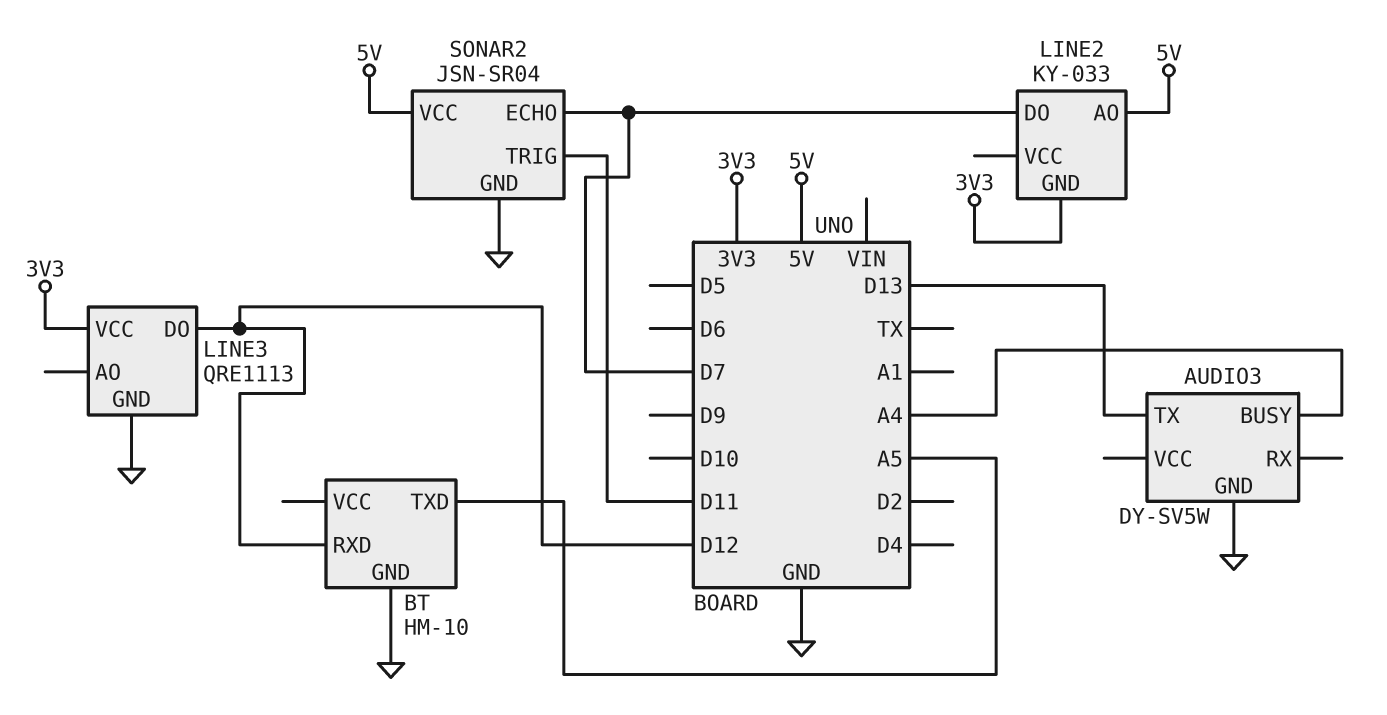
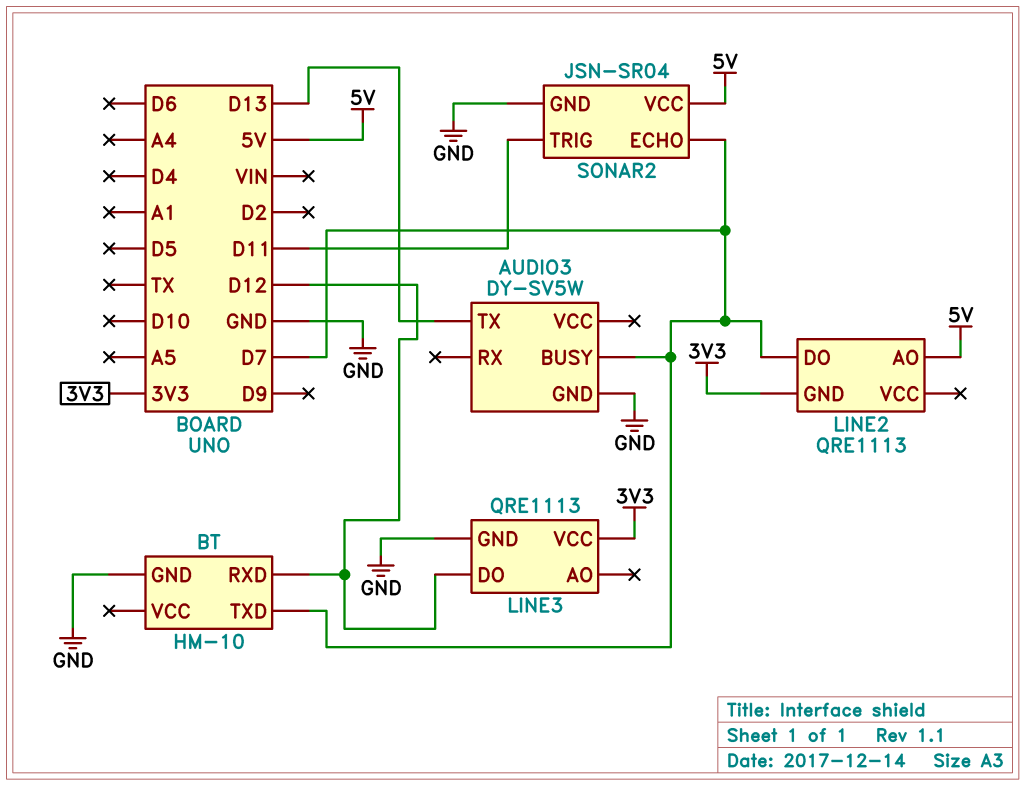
AUDIO3 pin BUSY: A4 -> D7
BT pin TXD: A5 -> D7
LINE2: KY-033 -> QRE1113

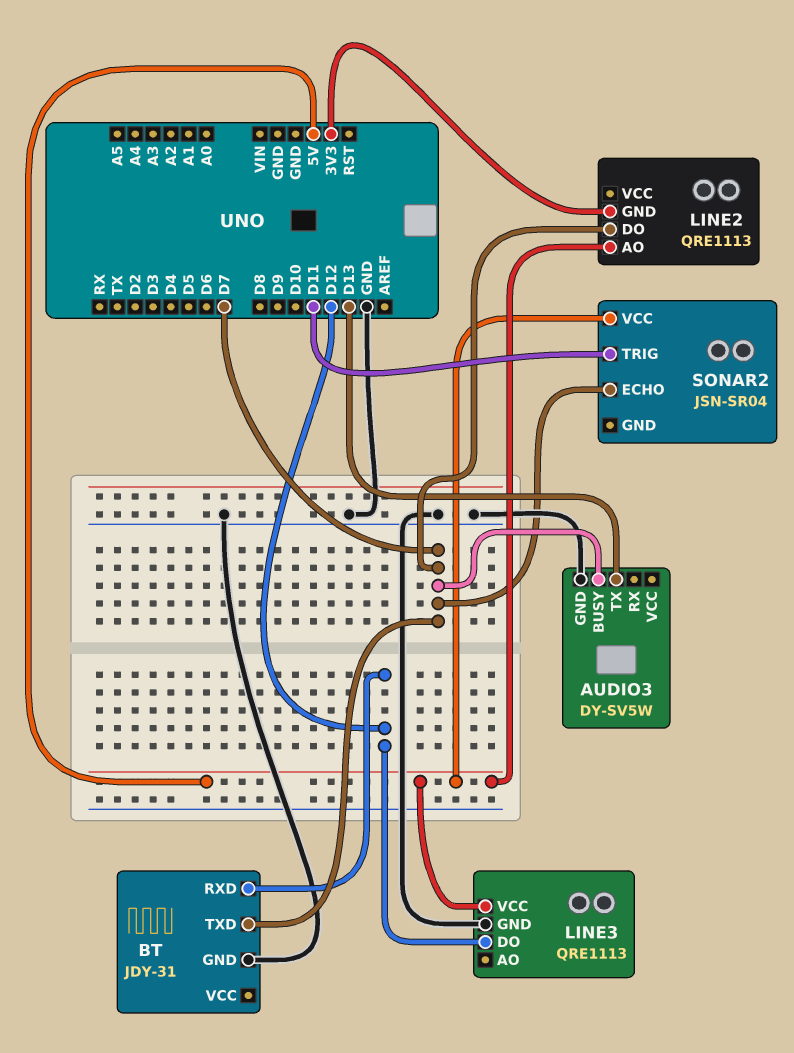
BT: HM-10 -> JDY-31
LINE3 pin VCC: 3V3 -> 5V
SONAR2 pin GND: GND -> none

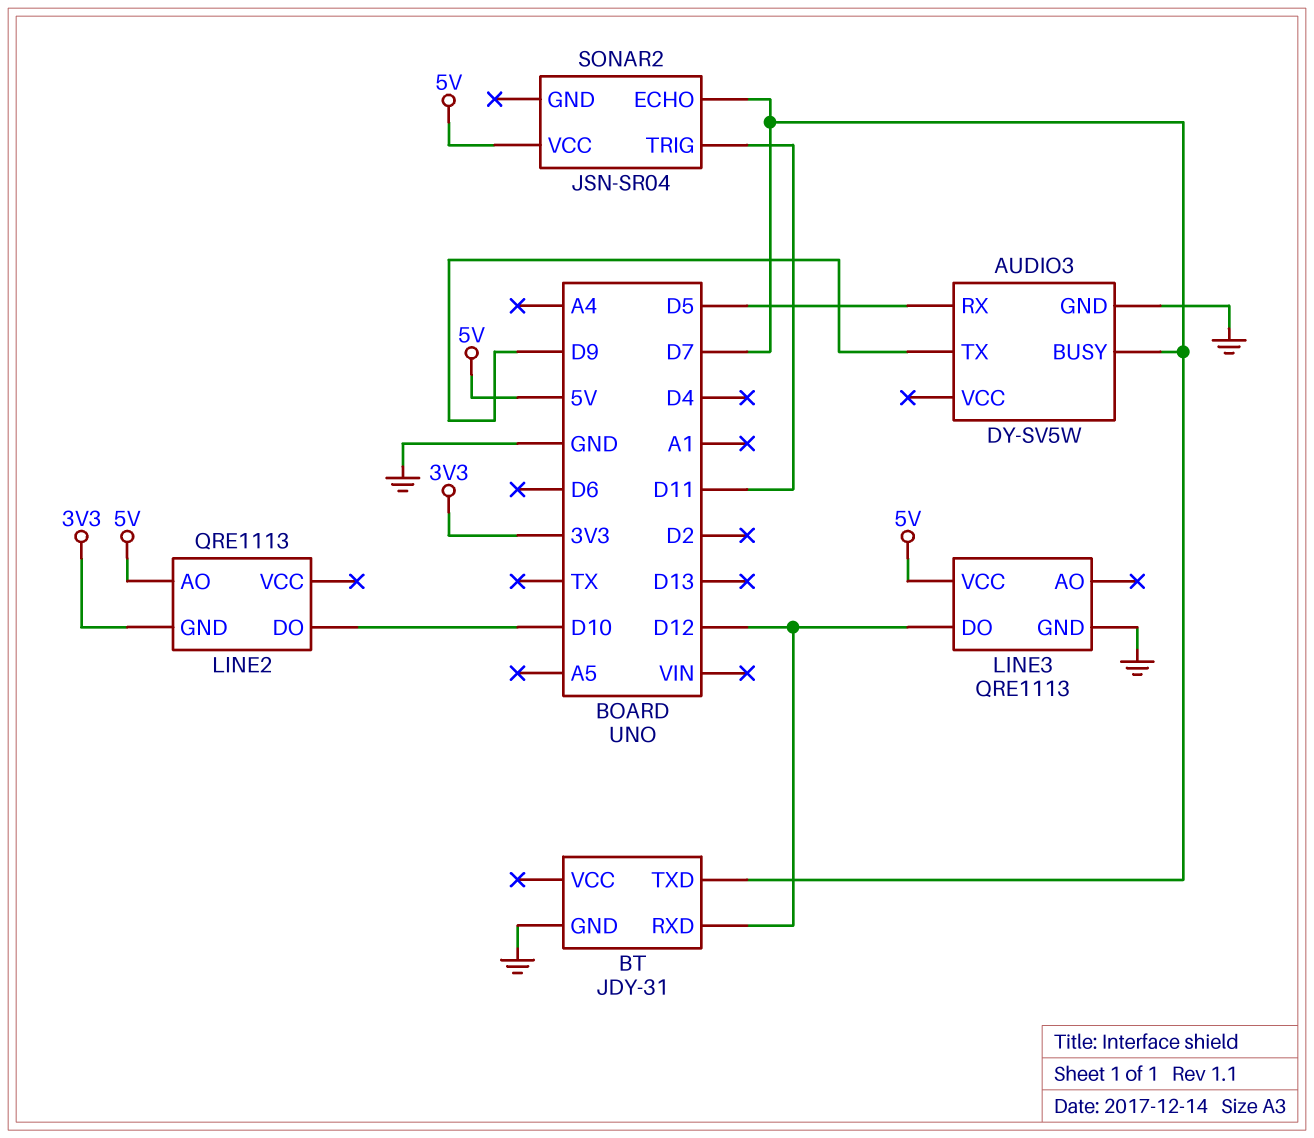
AUDIO3 pin RX: none -> D5
AUDIO3 pin TX: D13 -> D9
LINE2 pin DO: D7 -> D10

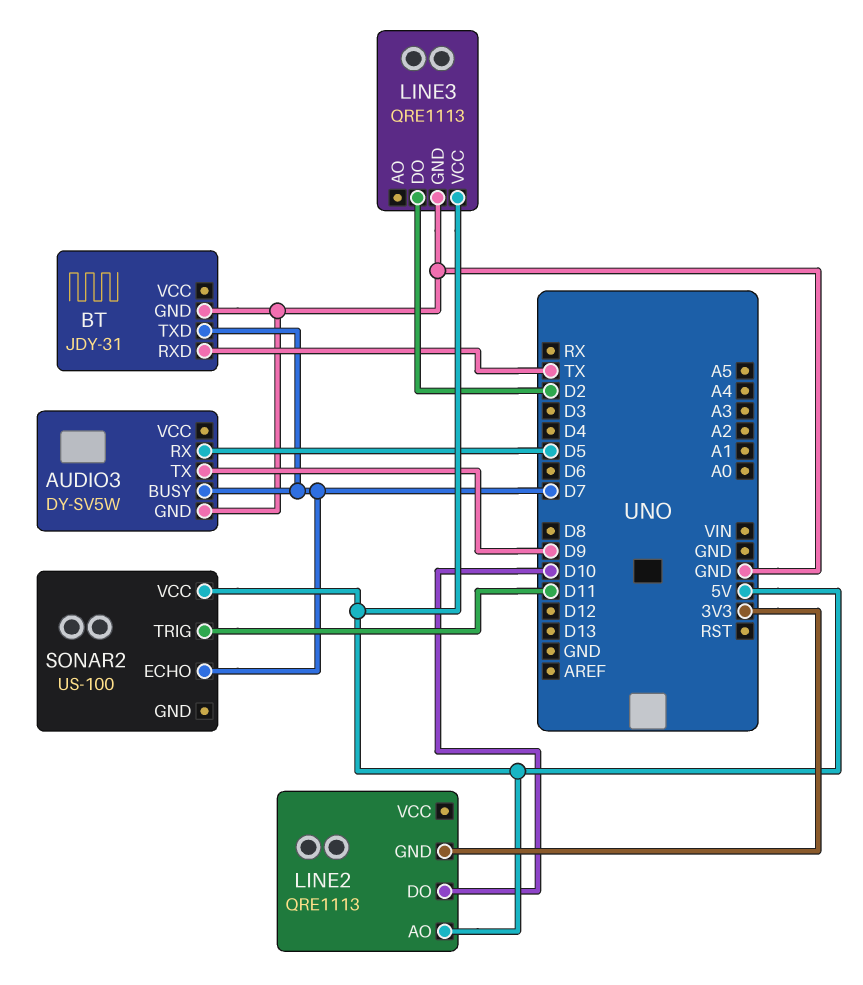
BT pin RXD: D12 -> TX
LINE3 pin DO: D12 -> D2
SONAR2: JSN-SR04 -> US-100

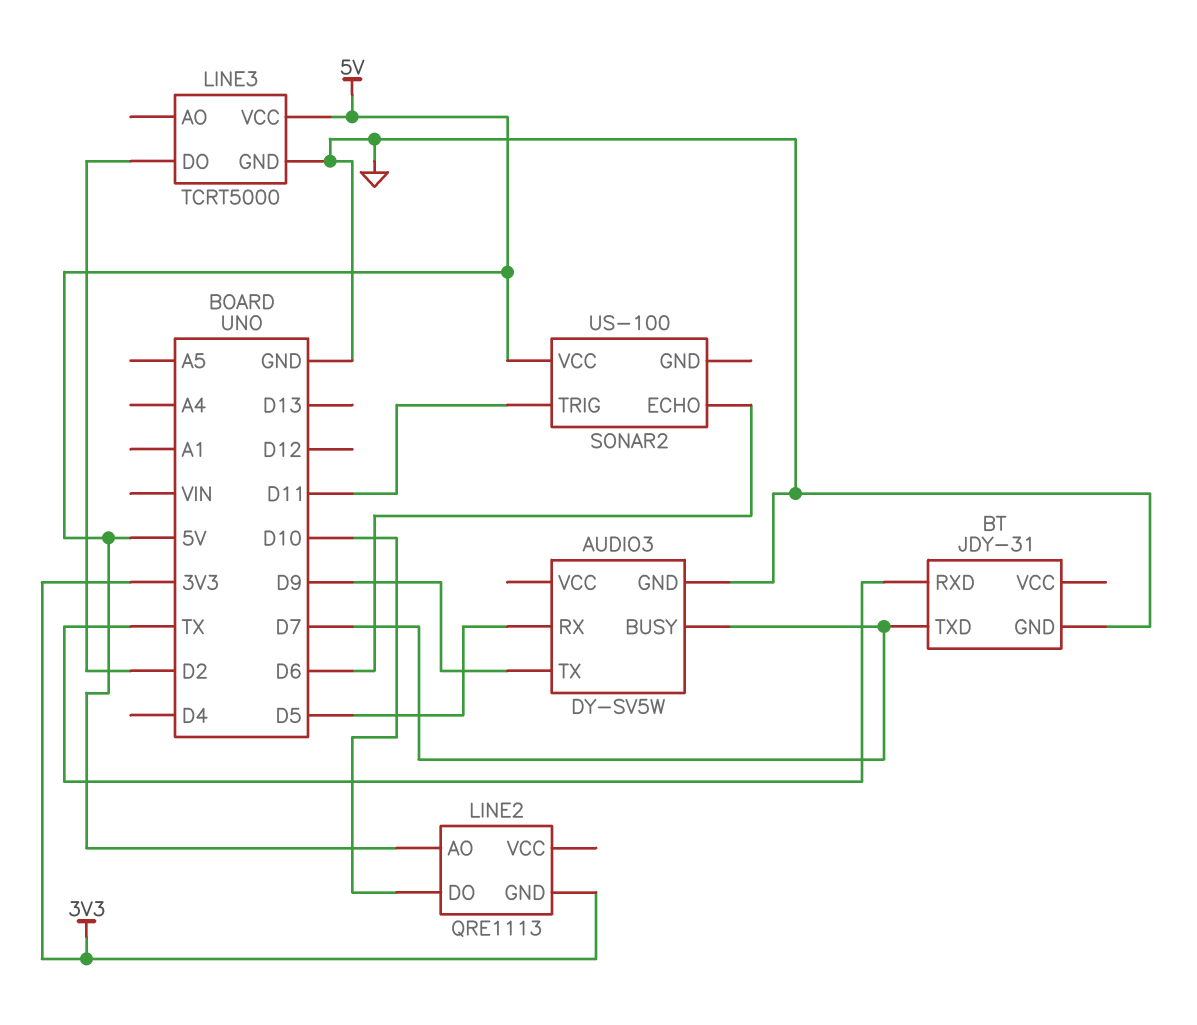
LINE3: QRE1113 -> TCRT5000
SONAR2 pin ECHO: D7 -> D6

